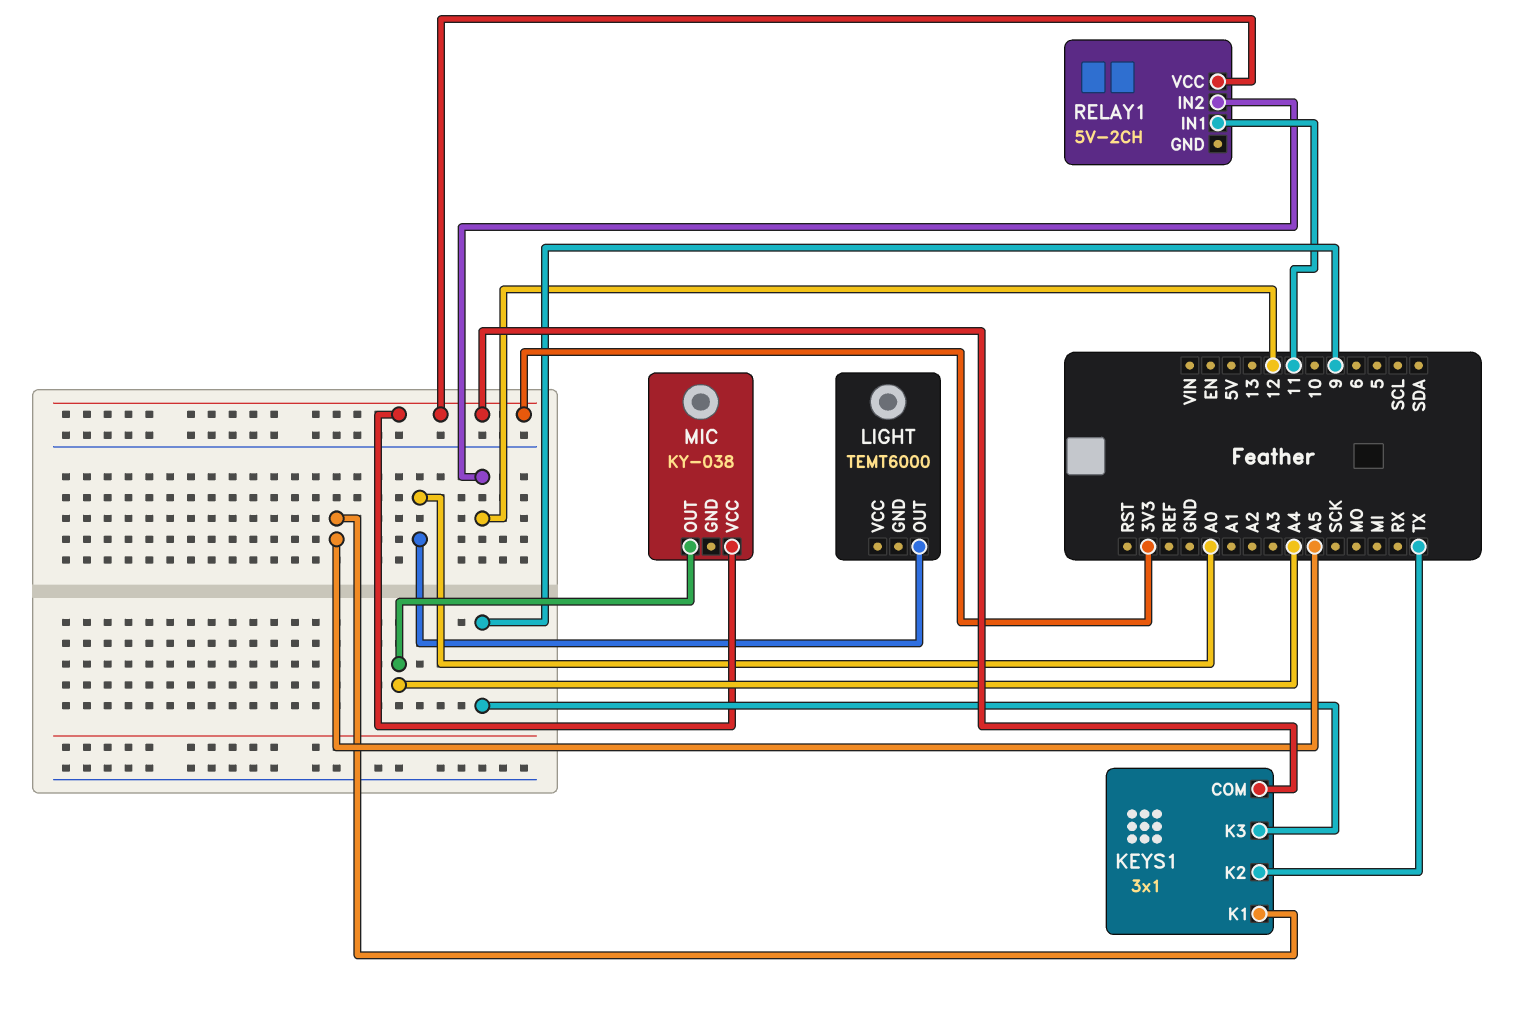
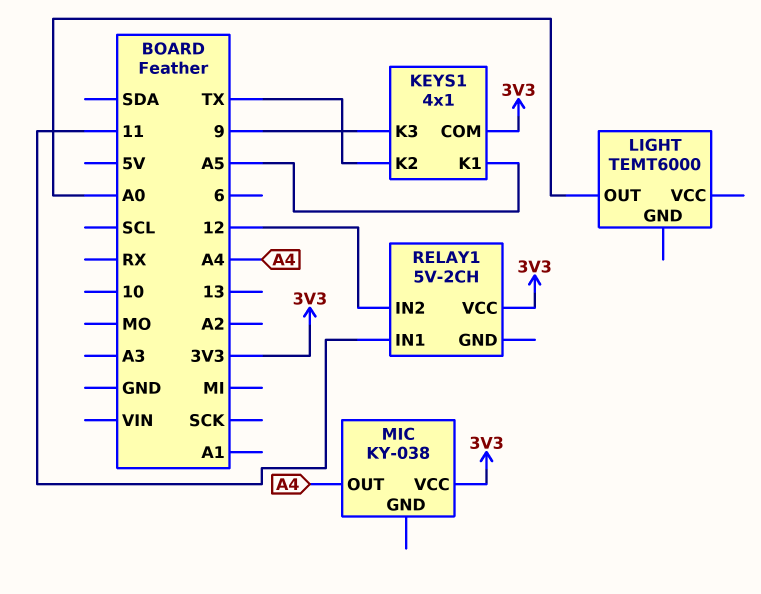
KEYS1: 3x1 -> 4x1

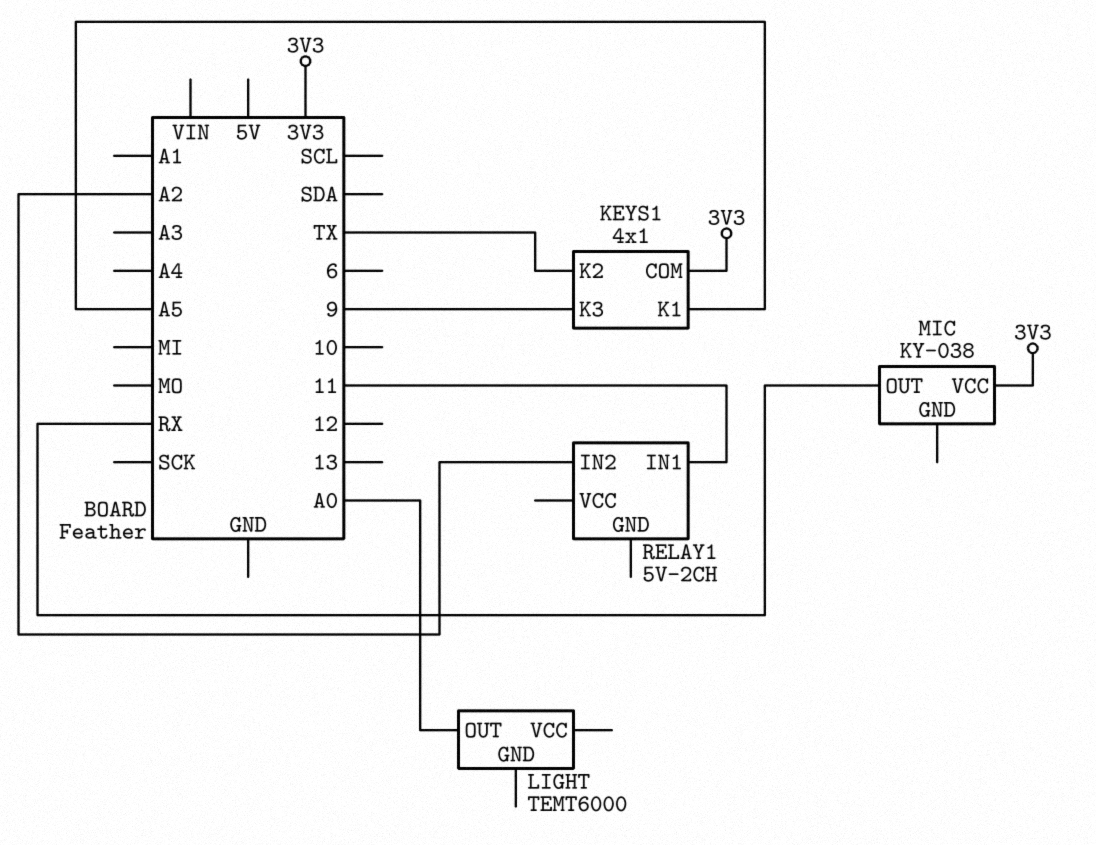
MIC pin OUT: A4 -> RX
RELAY1 pin IN2: 12 -> A2
RELAY1 pin VCC: 3V3 -> none

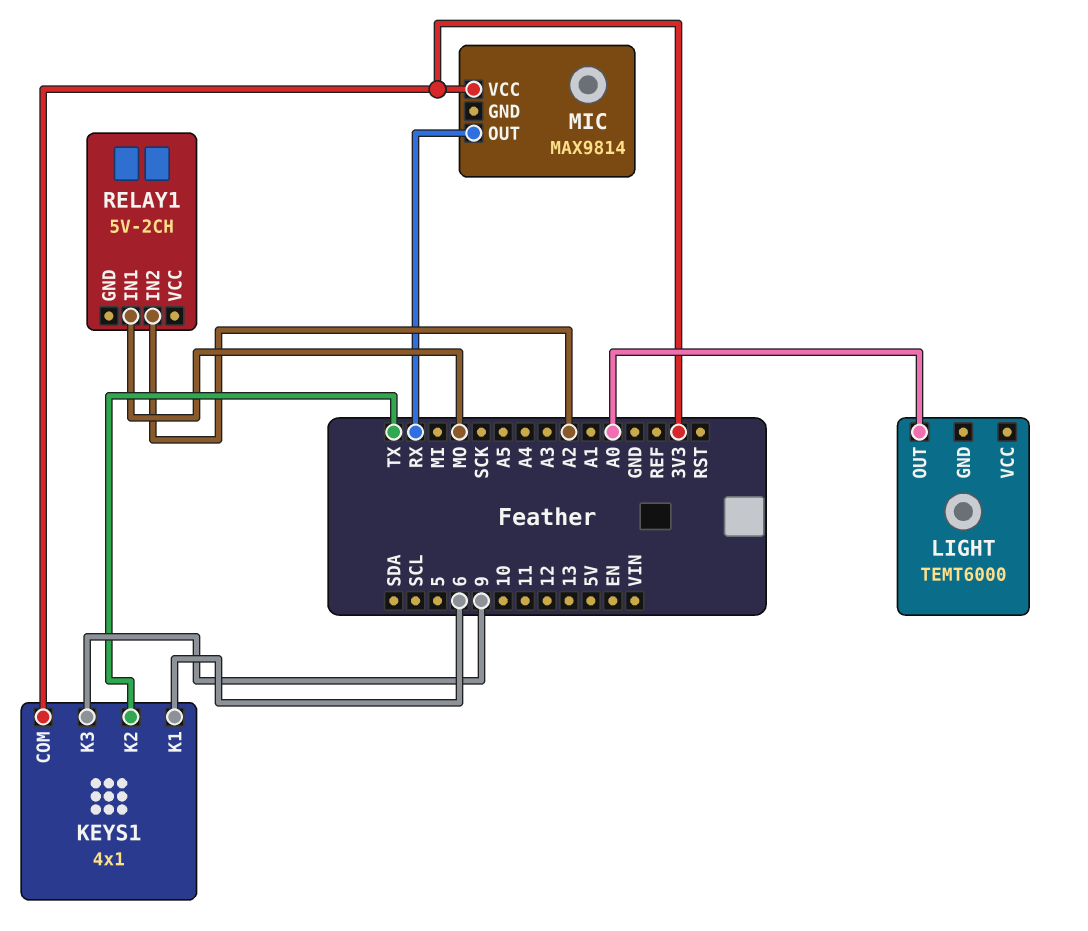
KEYS1 pin K1: A5 -> 6
MIC: KY-038 -> MAX9814
RELAY1 pin IN1: 11 -> MO

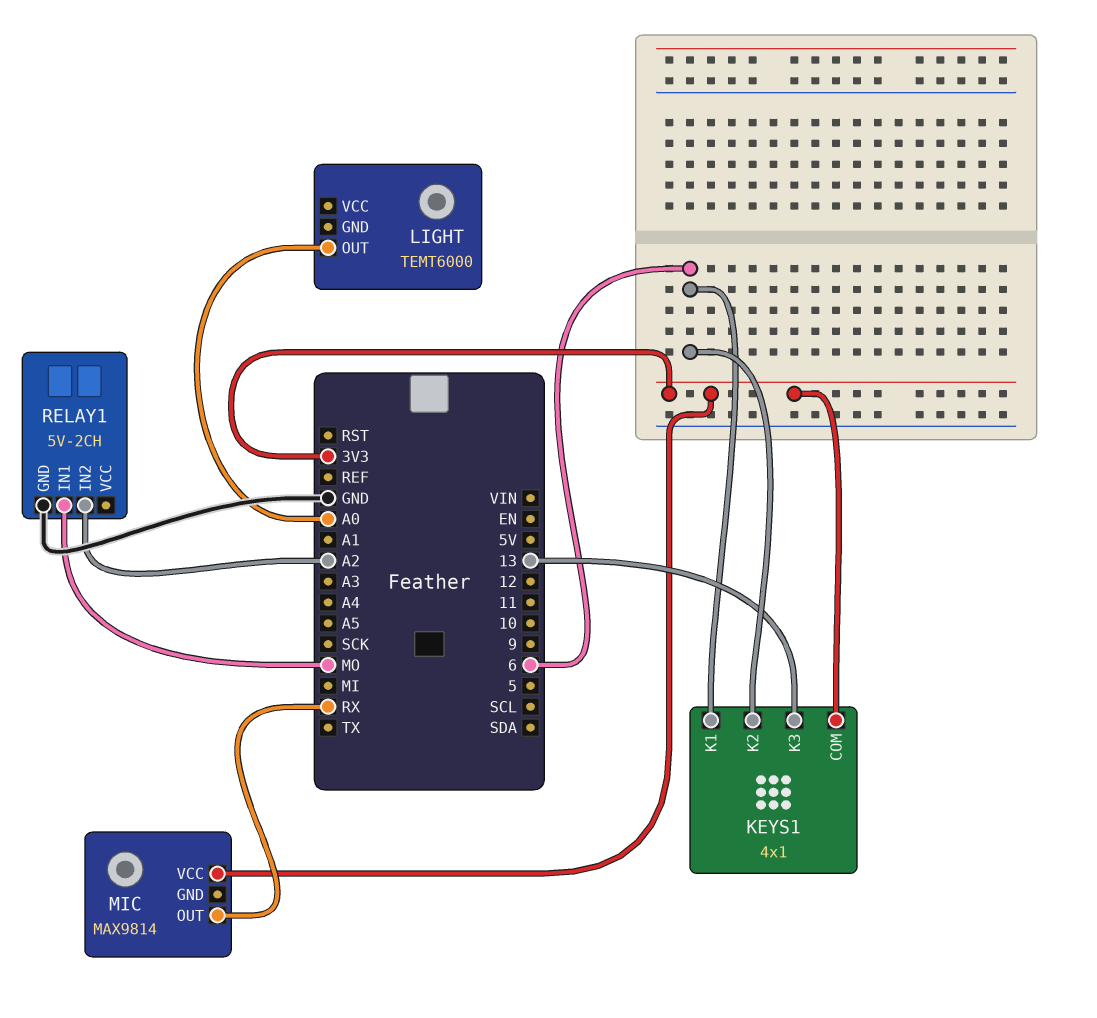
KEYS1 pin K2: TX -> 6
KEYS1 pin K3: 9 -> 13
RELAY1 pin GND: none -> GND

